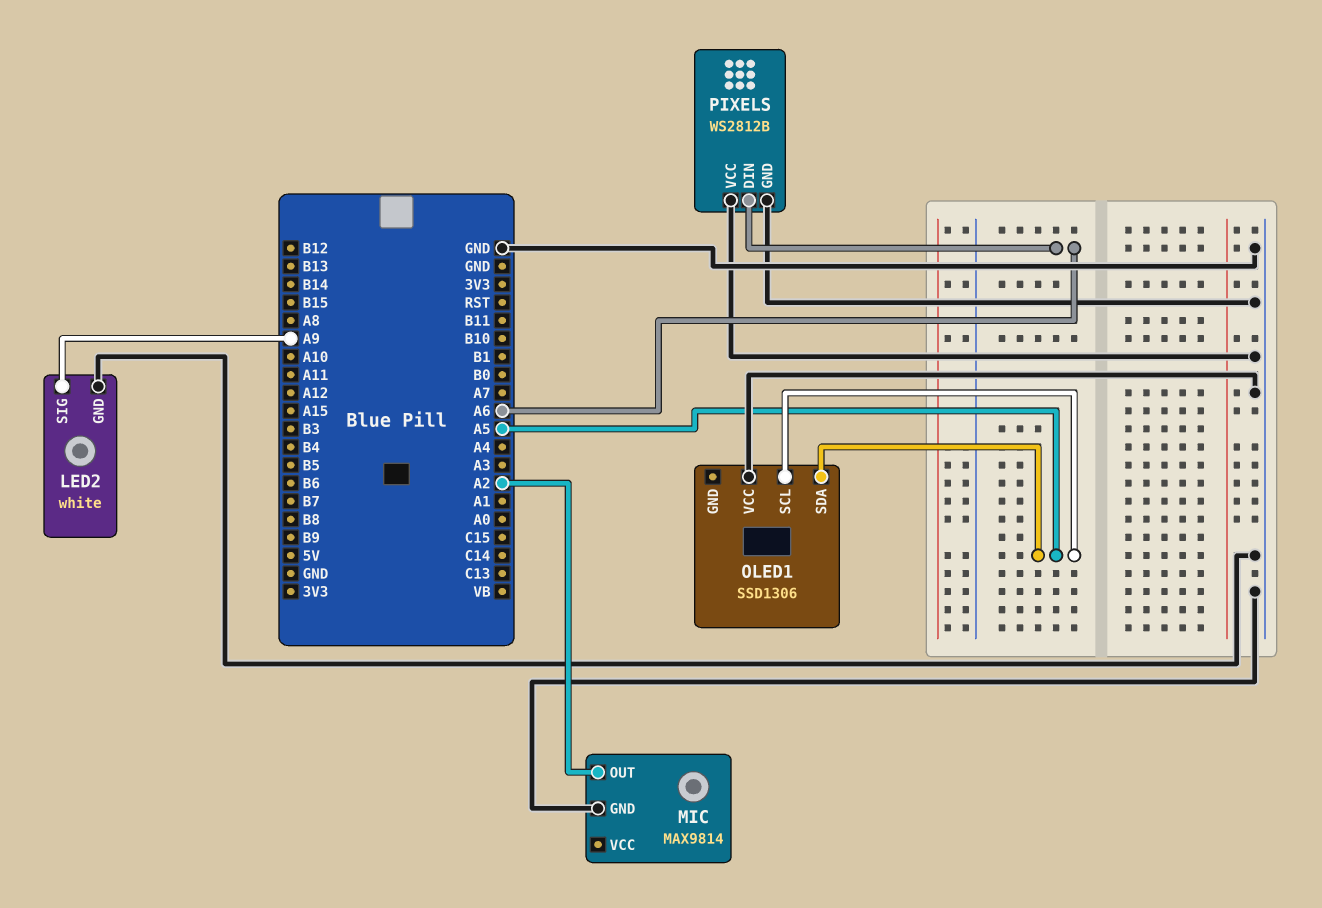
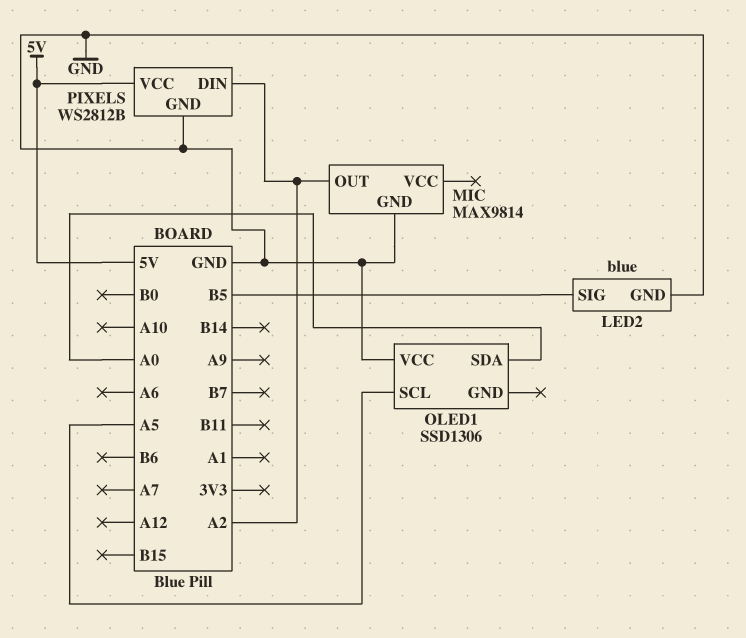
LED2: white -> blue
LED2 pin SIG: A9 -> B5
OLED1 pin SDA: A5 -> A0
PIXELS pin DIN: A6 -> A2
PIXELS pin VCC: GND -> 5V

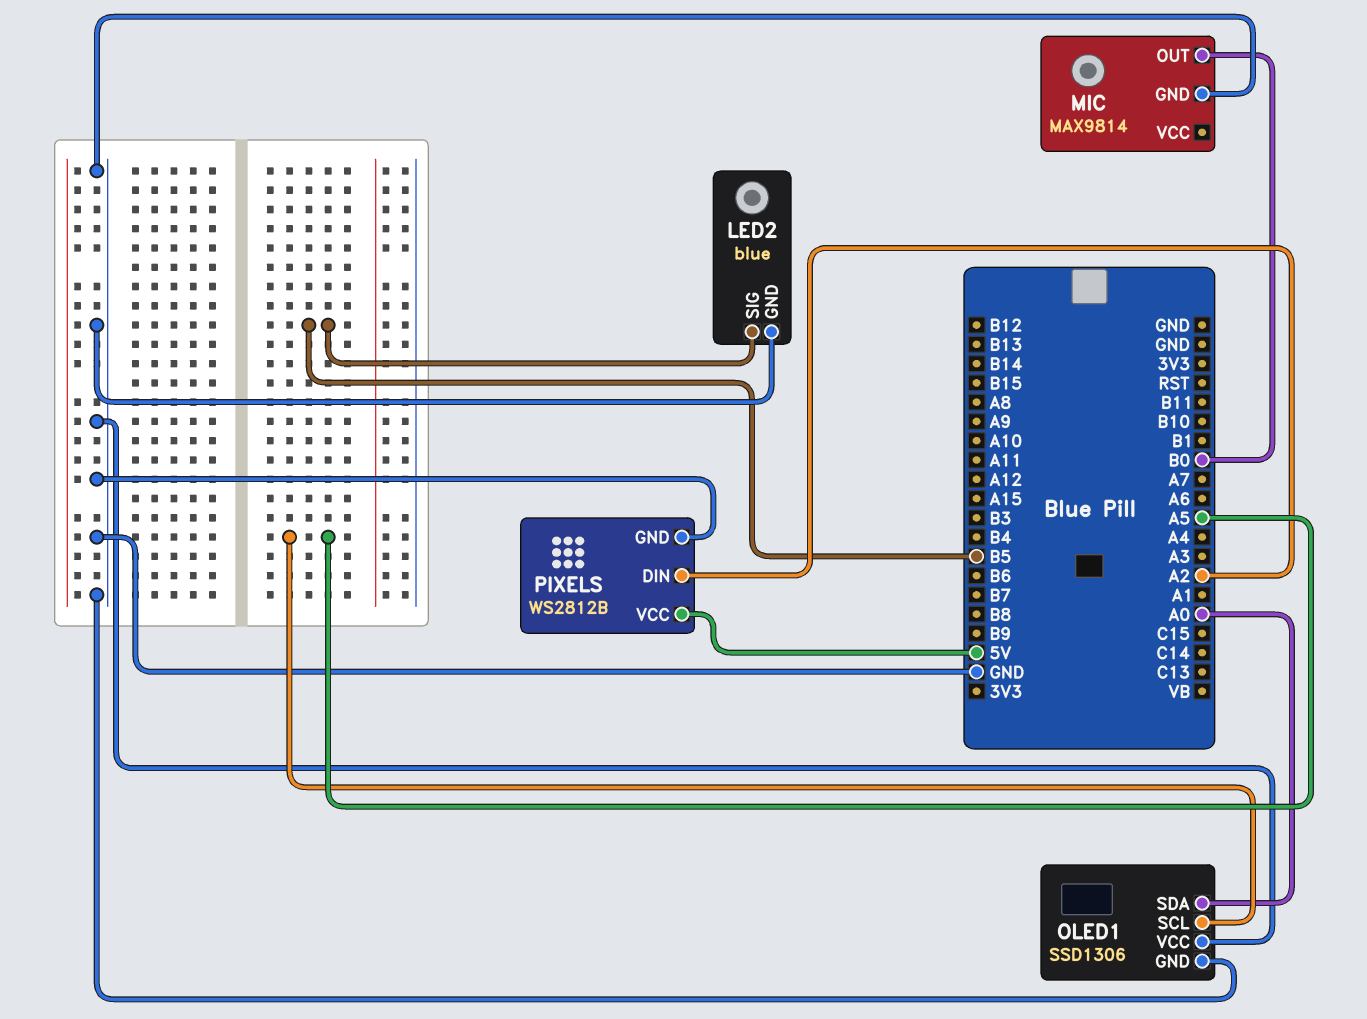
MIC pin OUT: A2 -> B0
OLED1 pin GND: none -> GND

